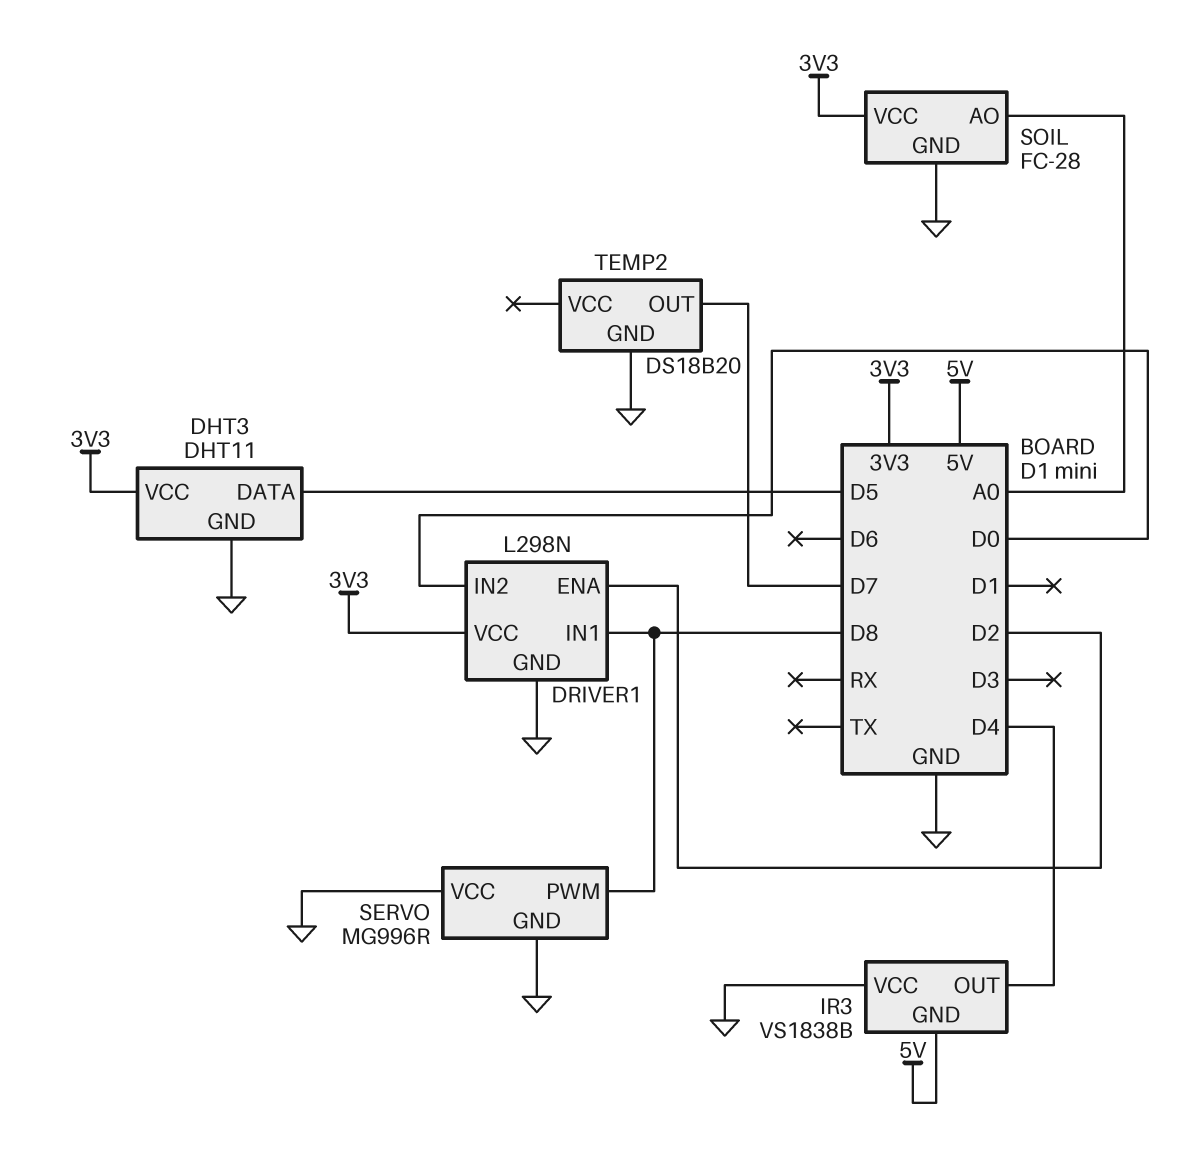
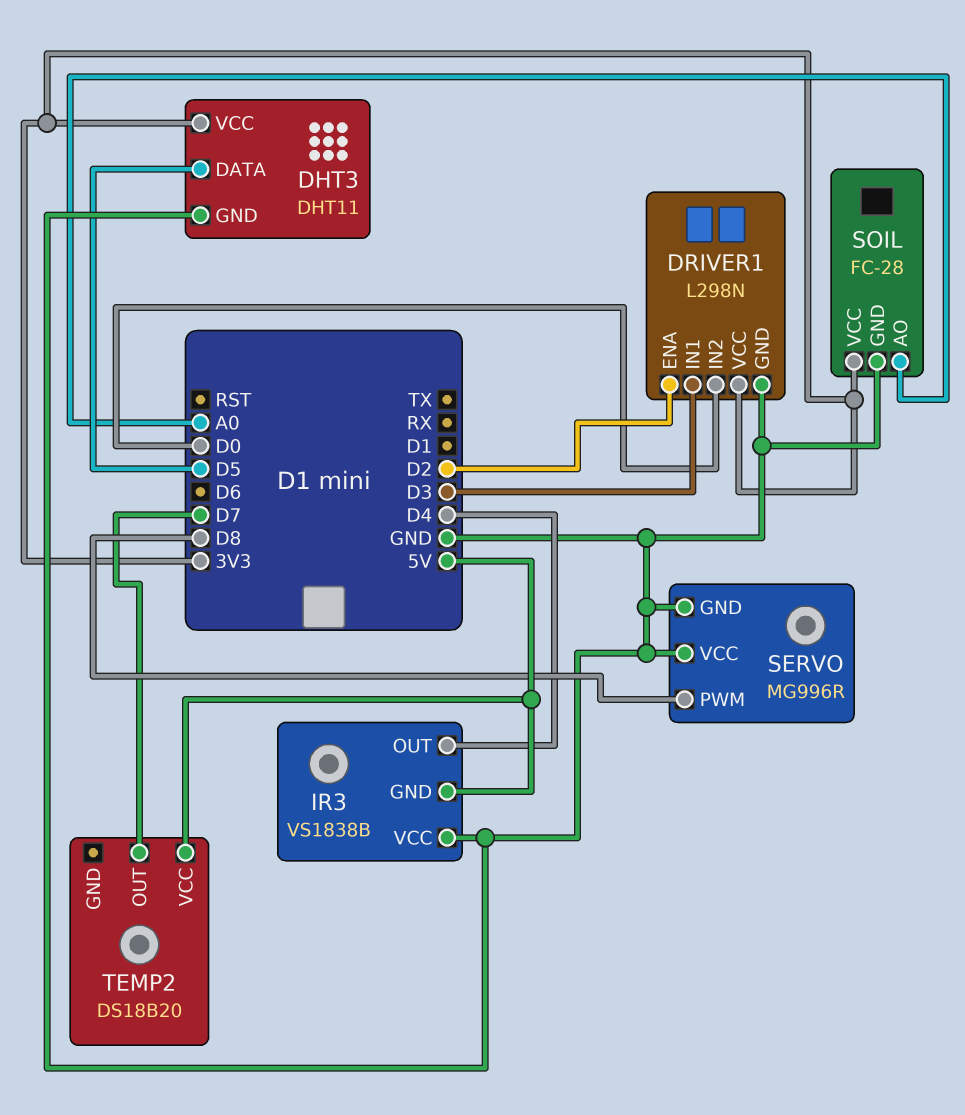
DRIVER1 pin IN1: D8 -> D3
TEMP2 pin GND: GND -> none
TEMP2 pin VCC: none -> 5V

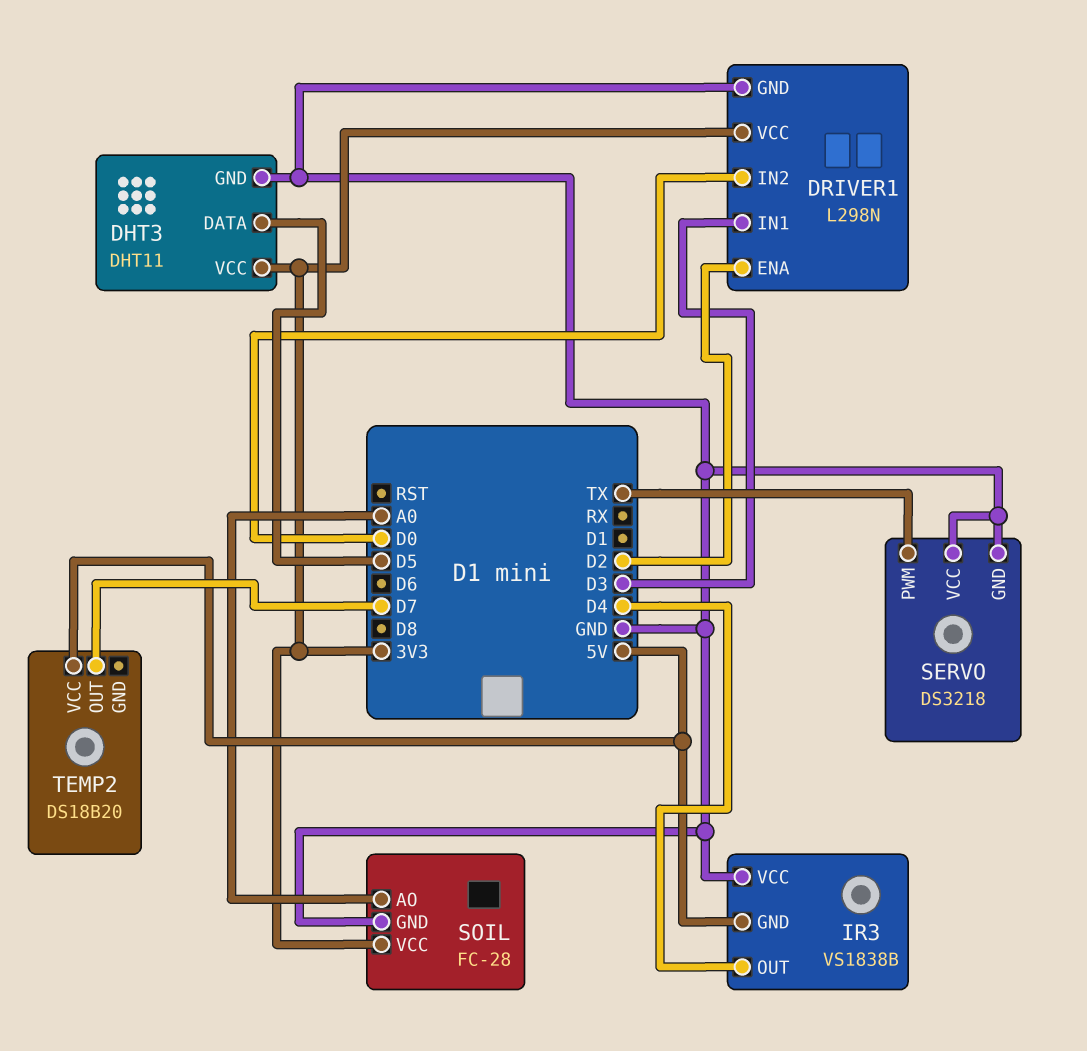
SERVO: MG996R -> DS3218
SERVO pin PWM: D8 -> TX

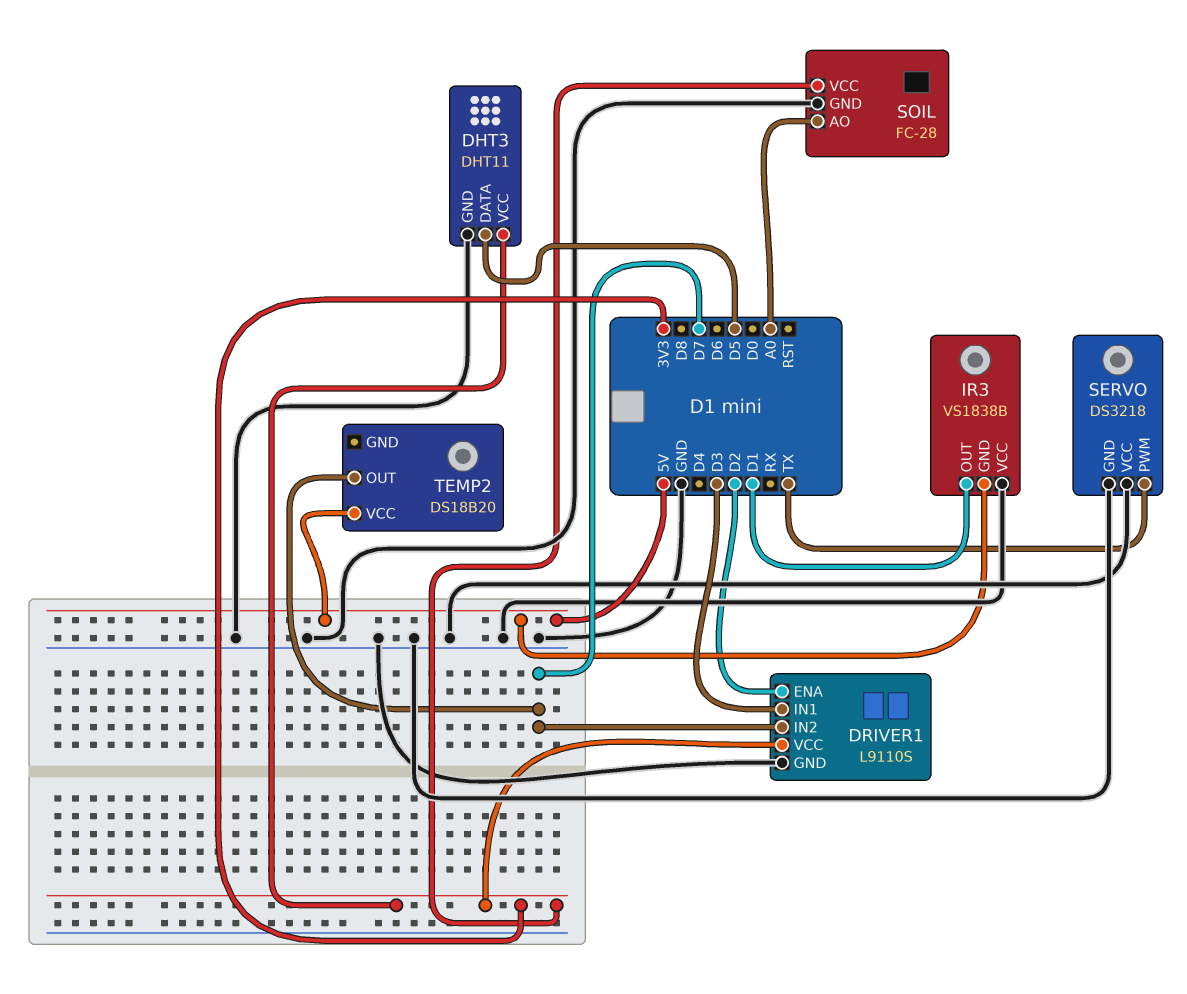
DRIVER1: L298N -> L9110S
DRIVER1 pin IN2: D0 -> D7
IR3 pin OUT: D4 -> D1

